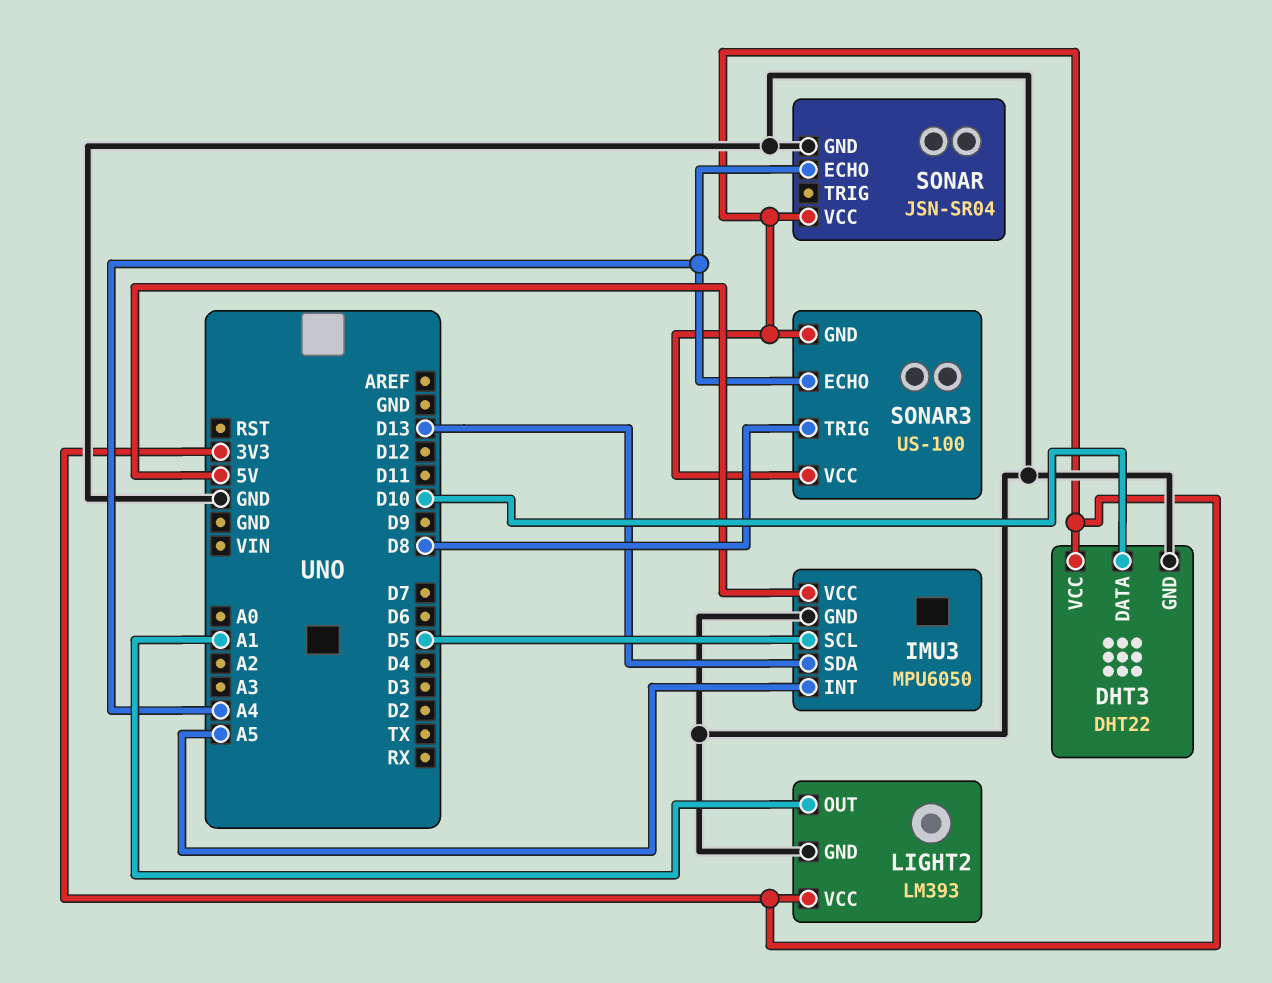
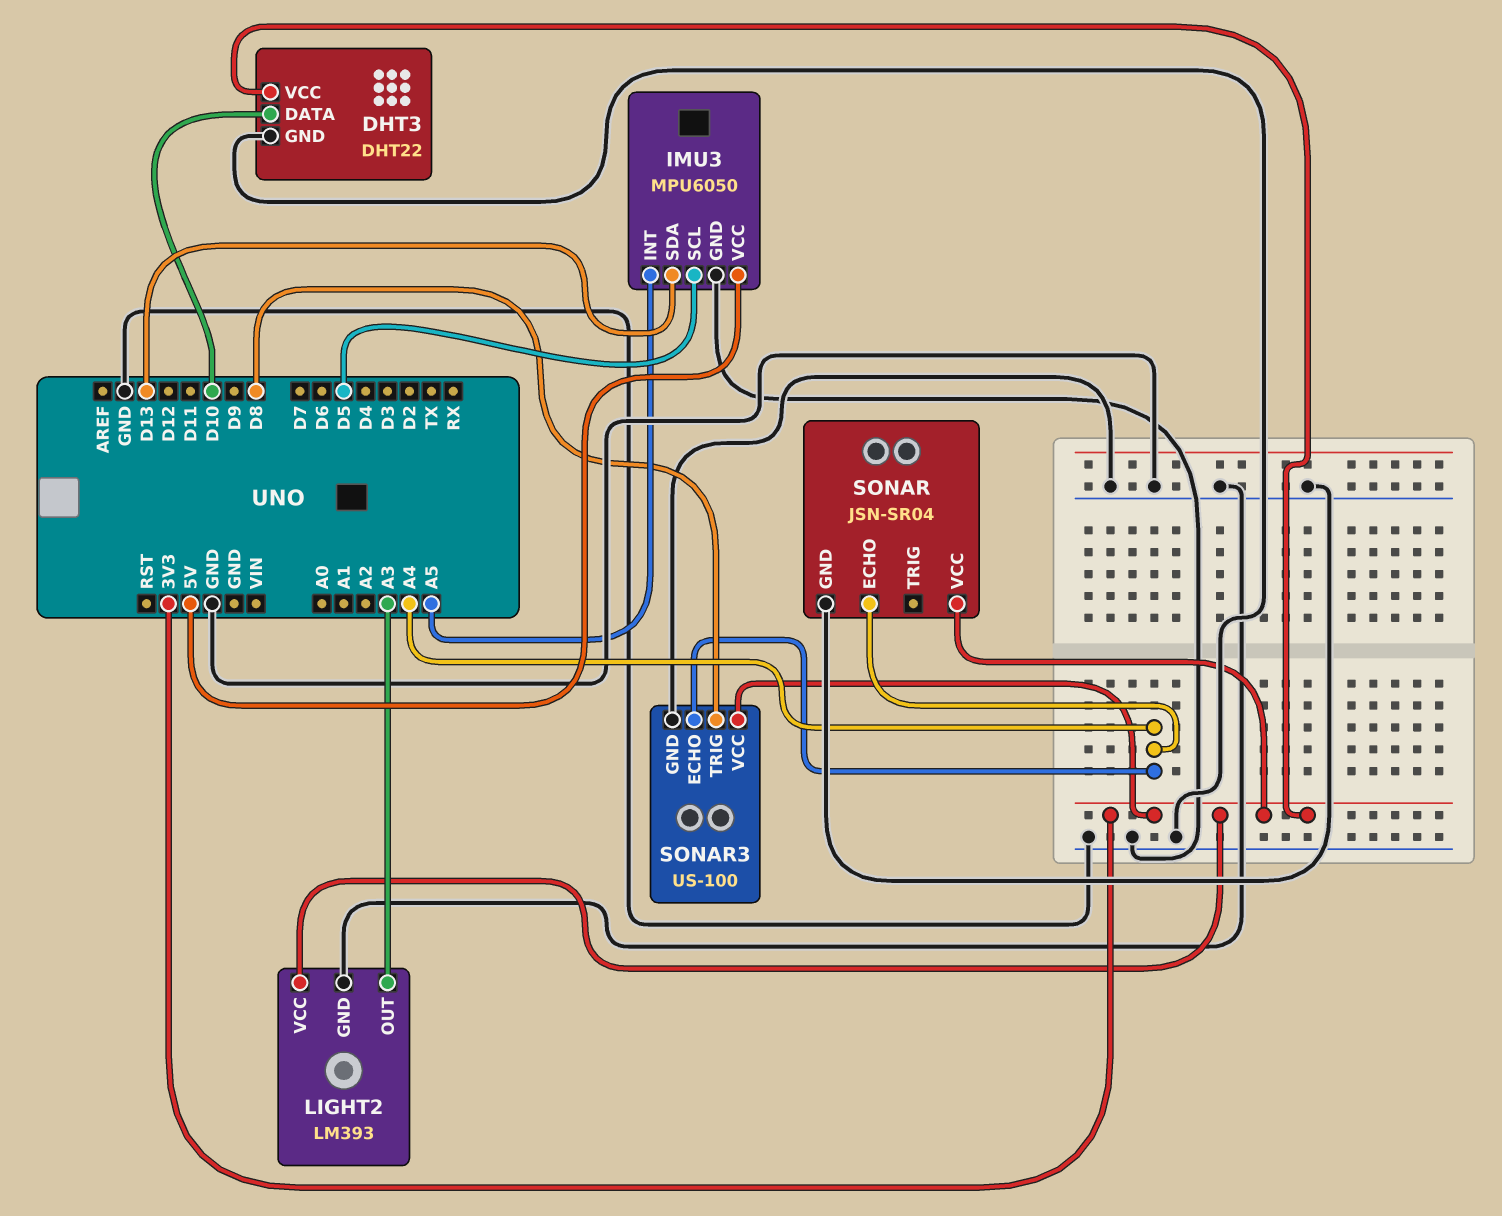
LIGHT2 pin OUT: A1 -> A3
SONAR3 pin GND: 3V3 -> GND

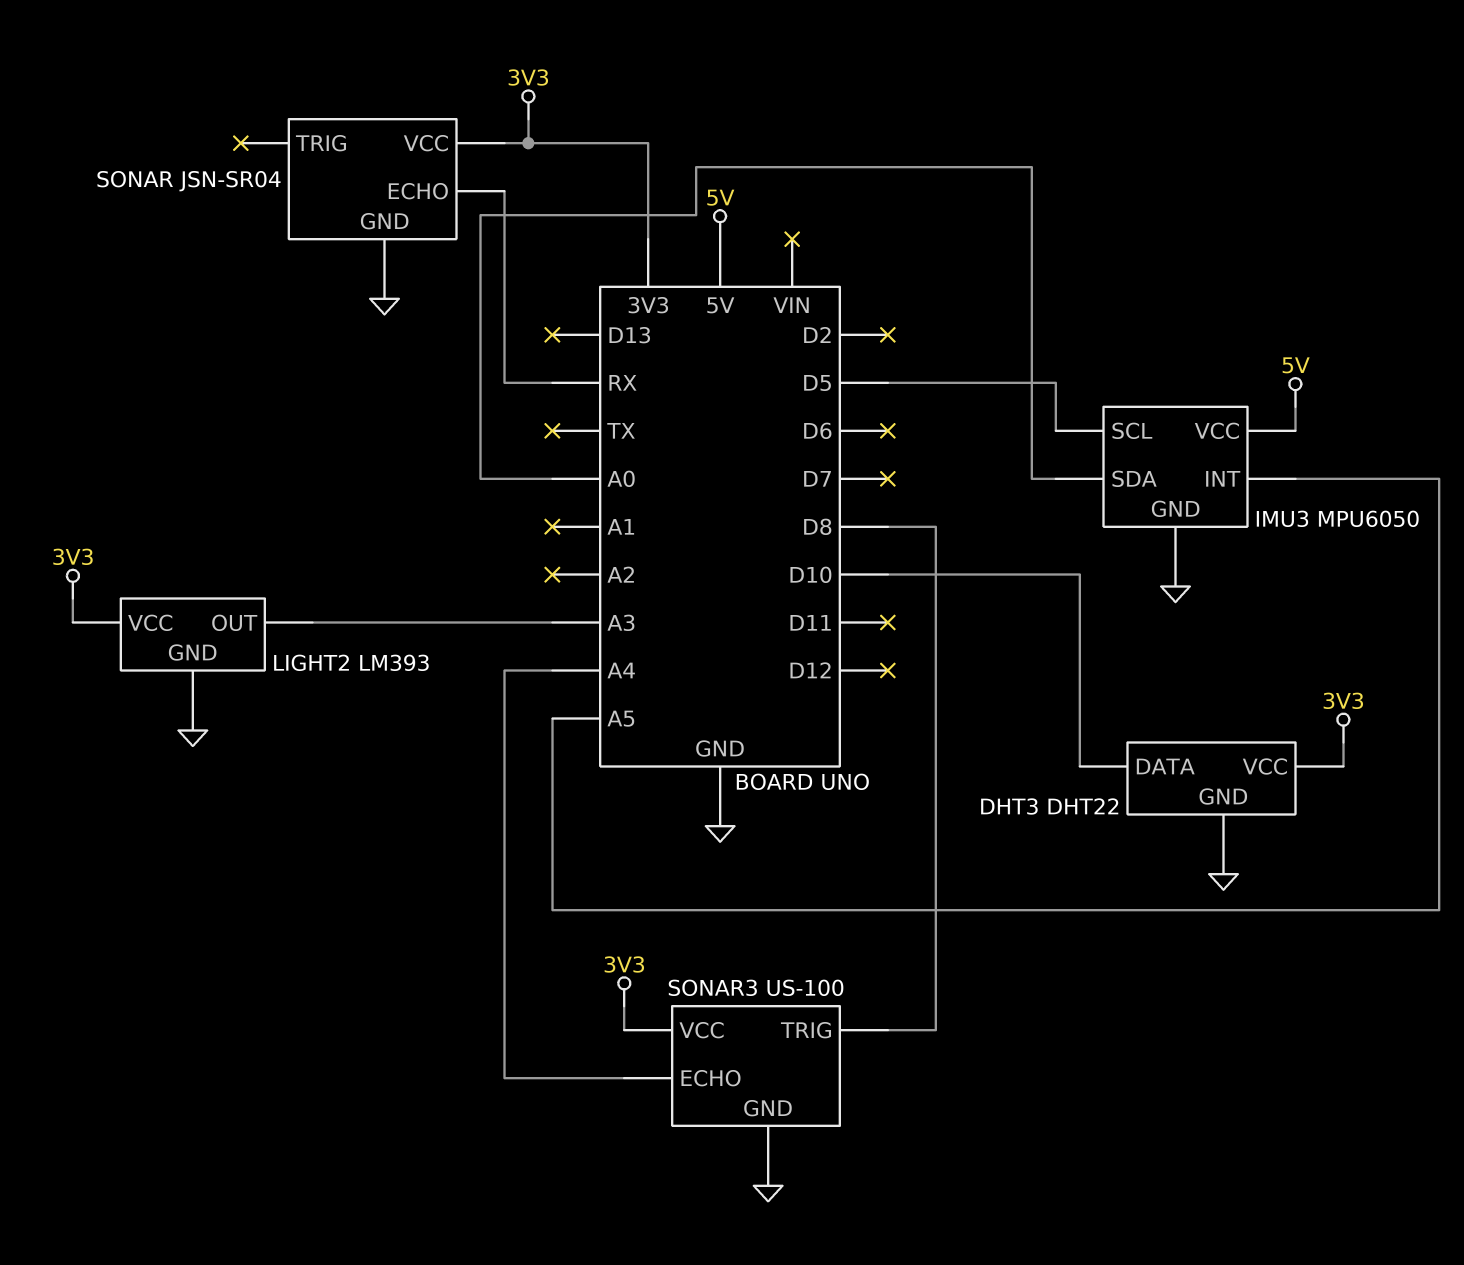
IMU3 pin SDA: D13 -> A0
SONAR pin ECHO: A4 -> RX

